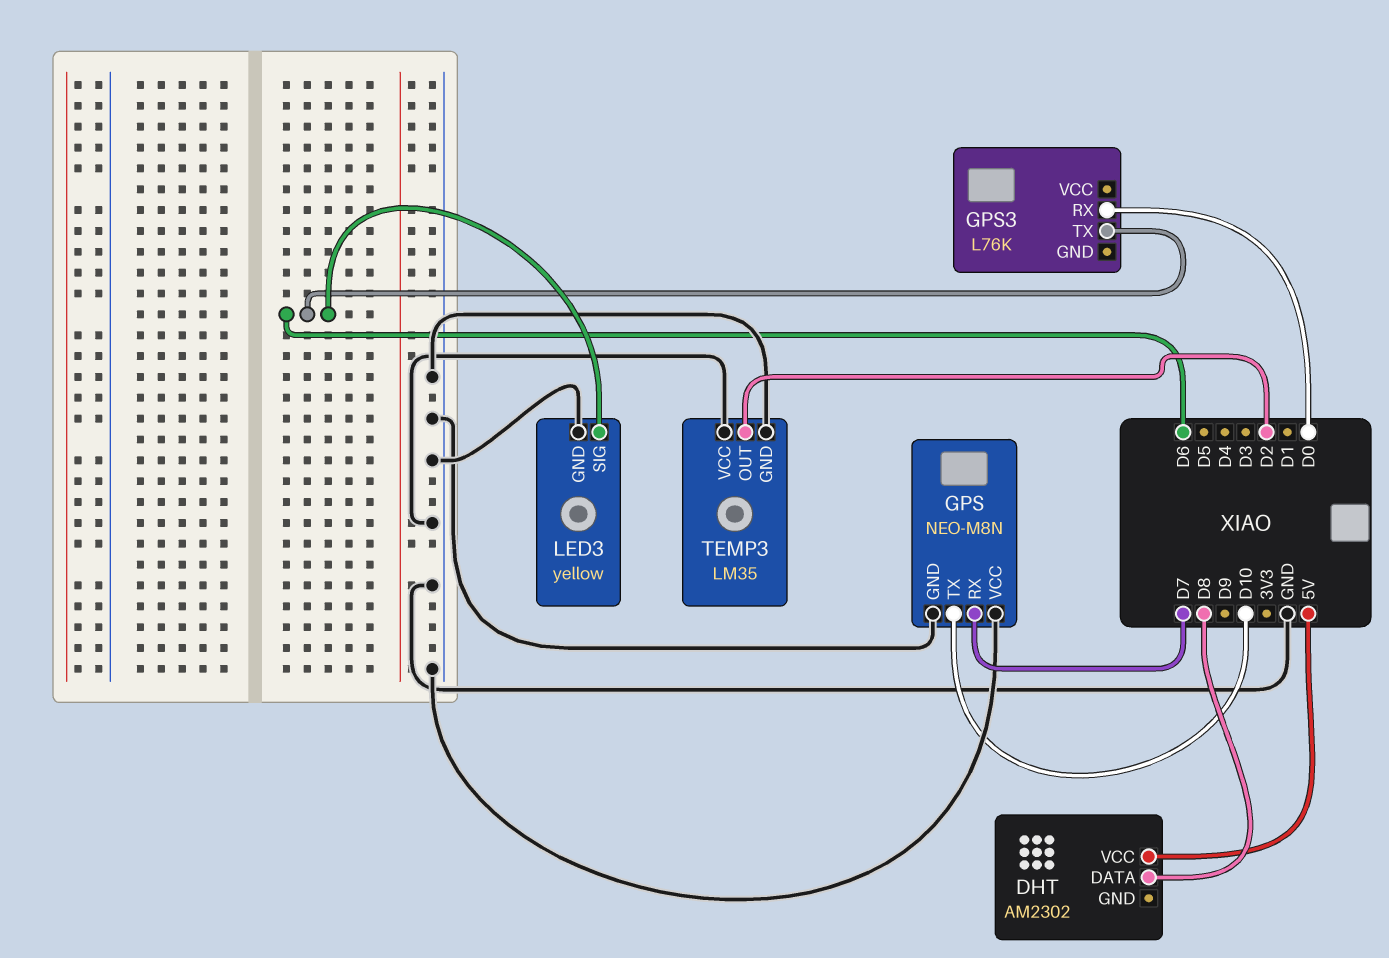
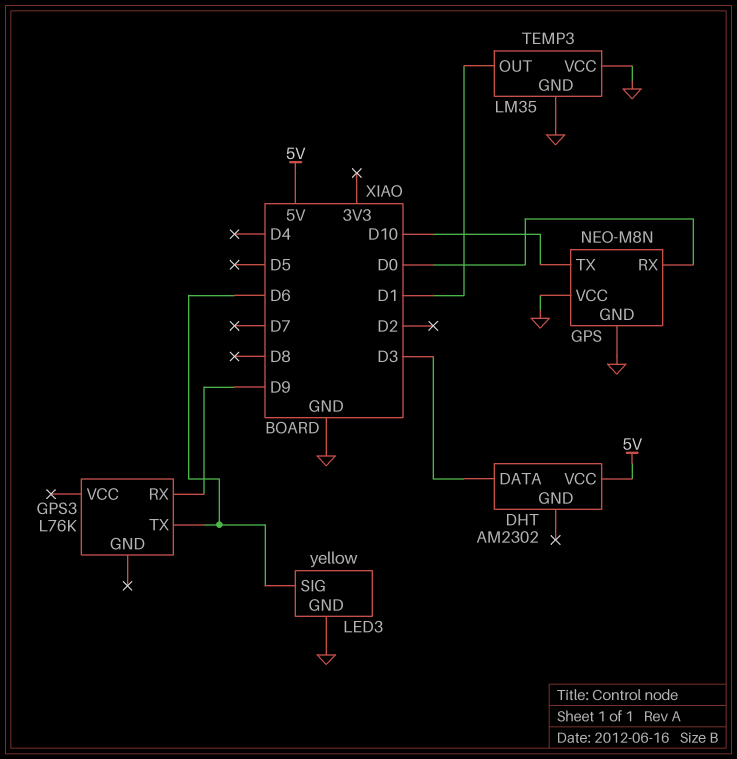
DHT pin DATA: D8 -> D3
GPS pin RX: D7 -> D0
GPS3 pin RX: D0 -> D9
TEMP3 pin OUT: D2 -> D1

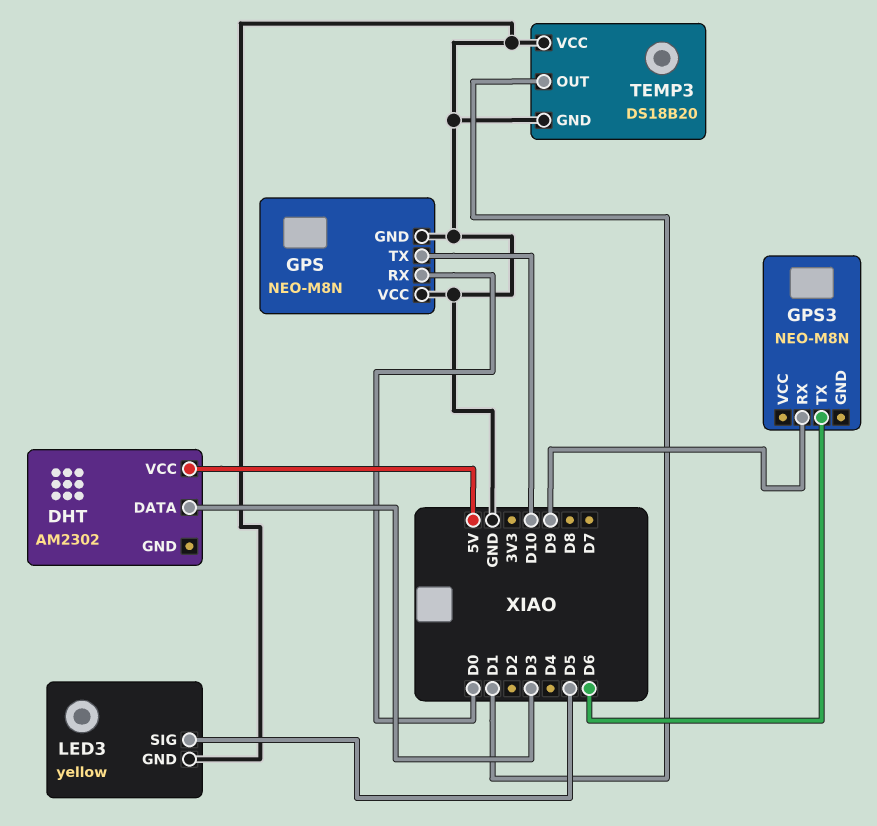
GPS3: L76K -> NEO-M8N
LED3 pin SIG: D6 -> D5
TEMP3: LM35 -> DS18B20

